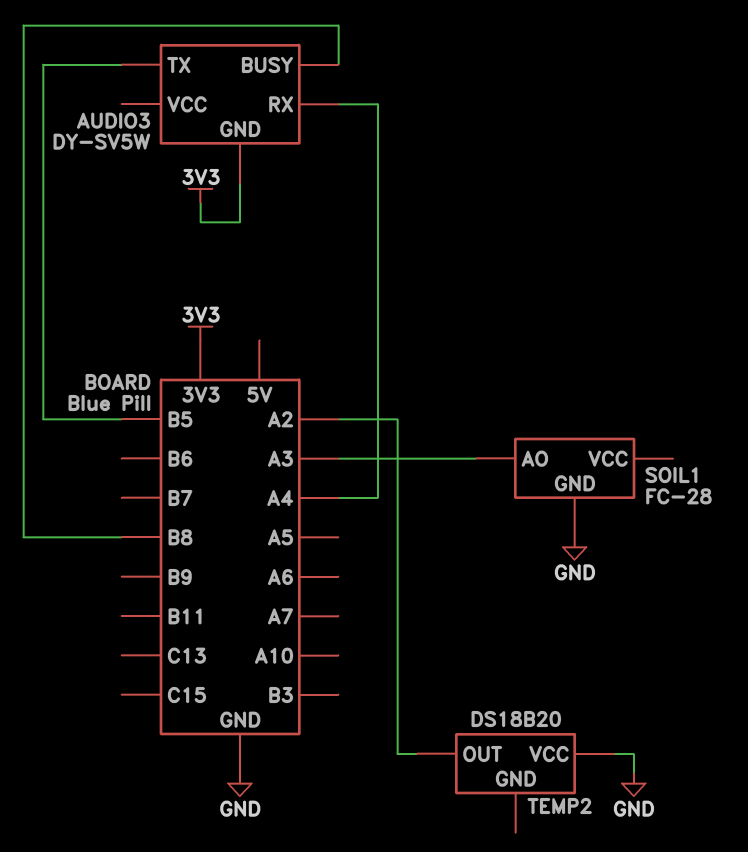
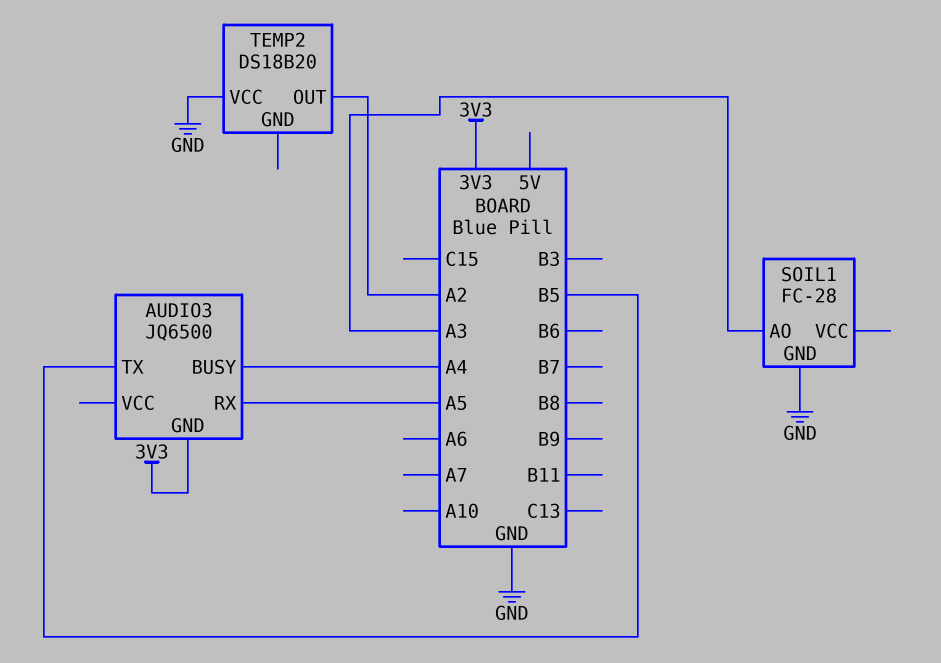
AUDIO3: DY-SV5W -> JQ6500
AUDIO3 pin BUSY: B8 -> A4
AUDIO3 pin RX: A4 -> A5

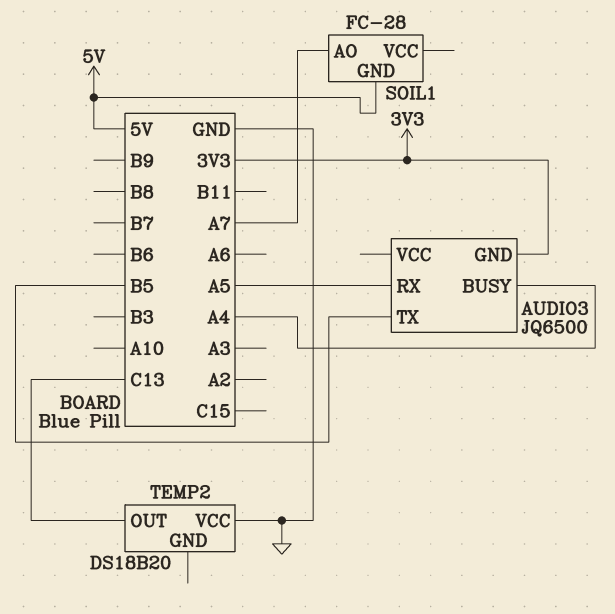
SOIL1 pin AO: A3 -> A7
SOIL1 pin GND: GND -> 5V
TEMP2 pin OUT: A2 -> C13

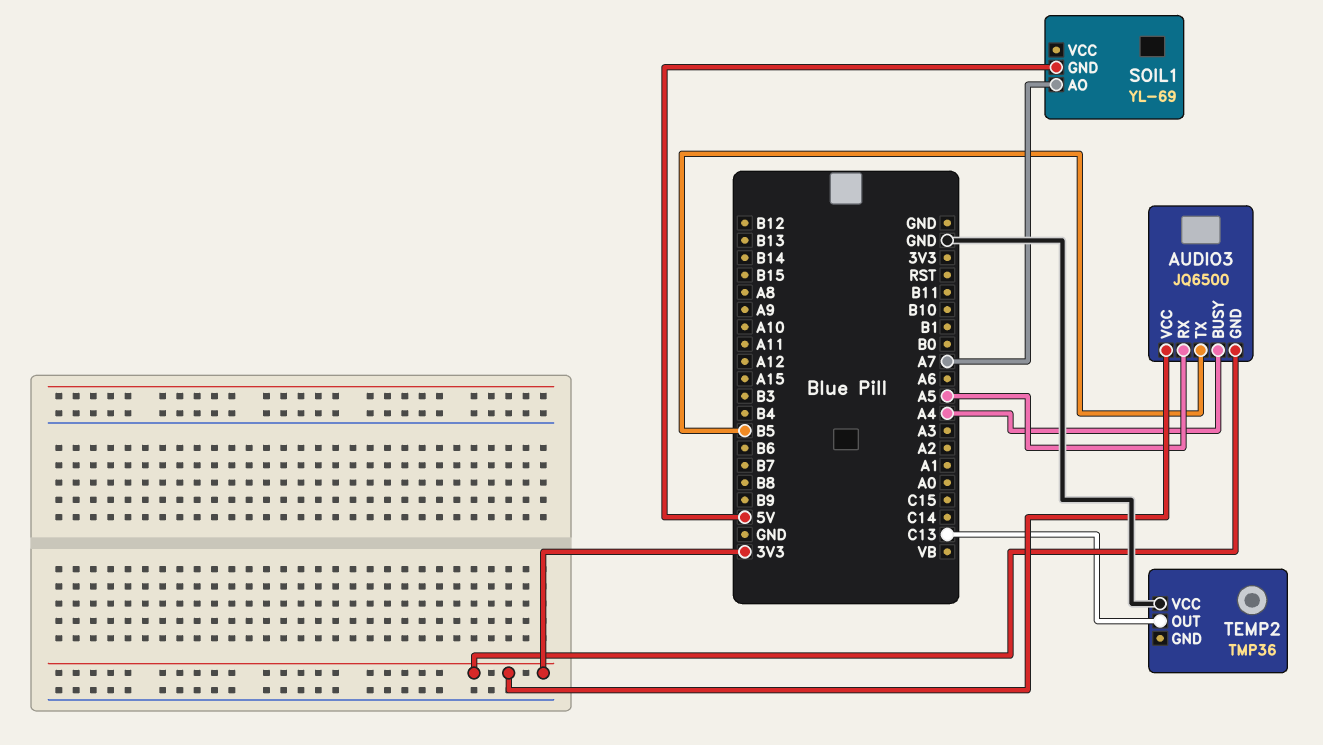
AUDIO3 pin VCC: none -> 3V3
SOIL1: FC-28 -> YL-69
TEMP2: DS18B20 -> TMP36

